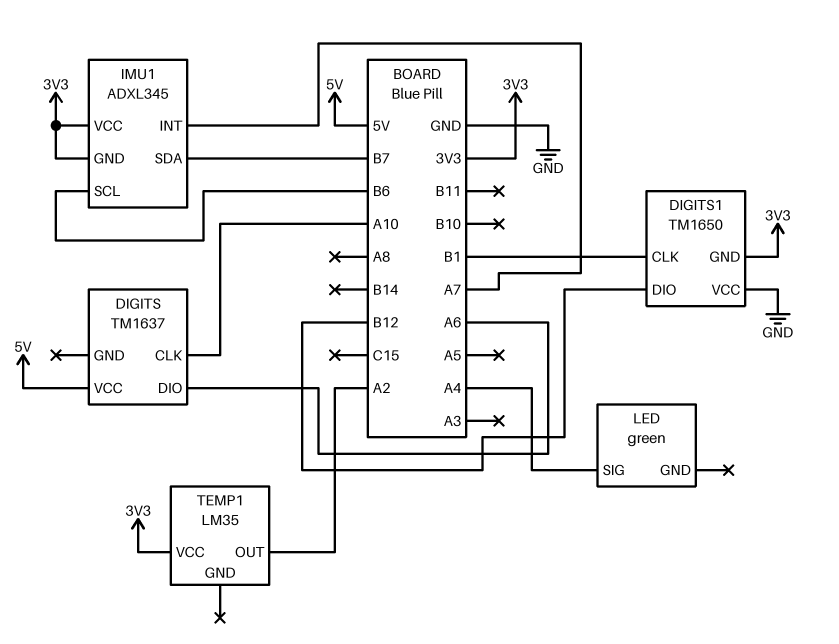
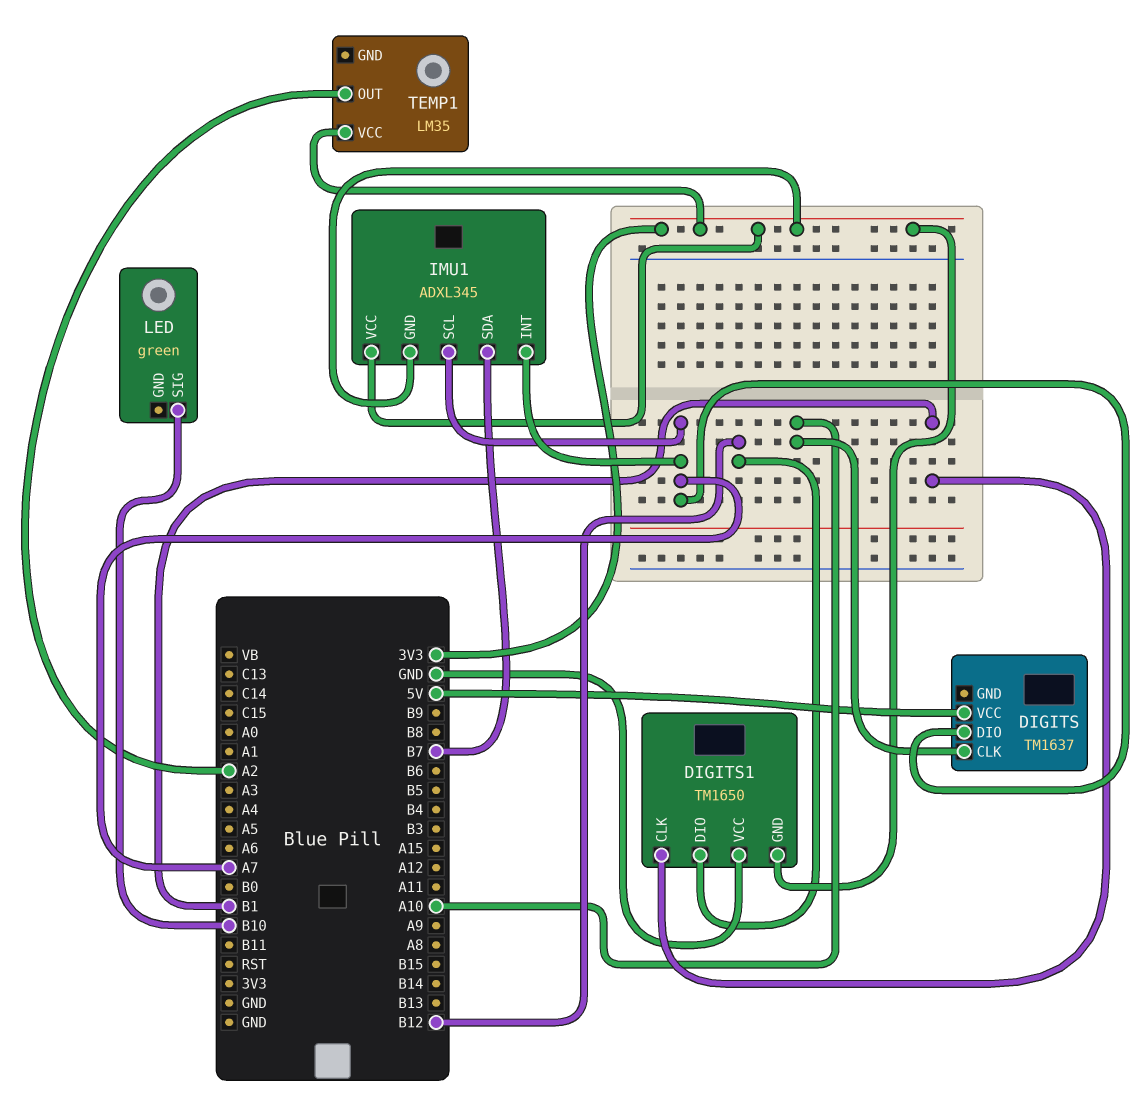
DIGITS pin DIO: A6 -> A7
IMU1 pin SCL: B6 -> A7
LED pin SIG: A4 -> B10

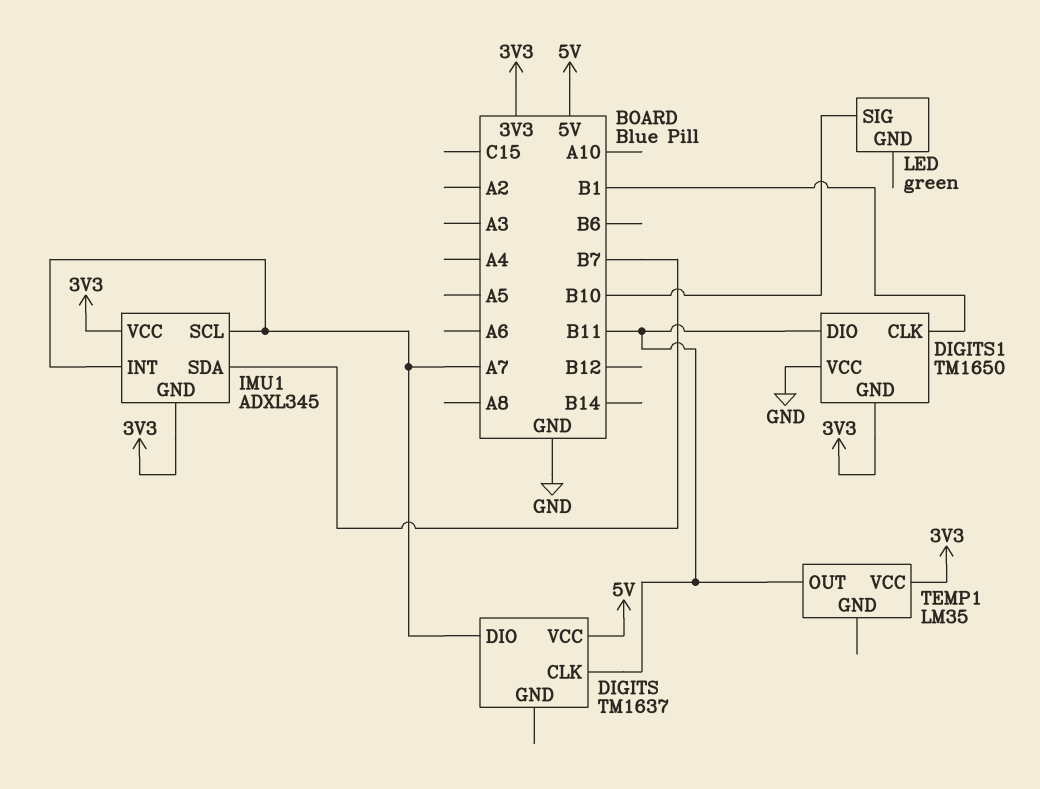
DIGITS pin CLK: A10 -> B11
DIGITS1 pin DIO: B12 -> B11
TEMP1 pin OUT: A2 -> B11

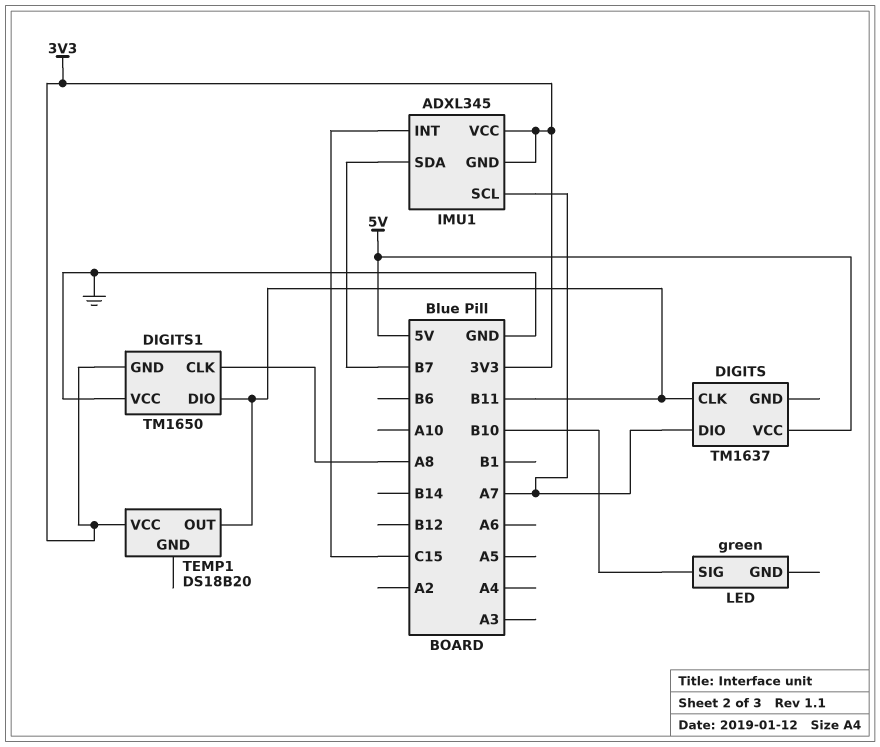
DIGITS1 pin CLK: B1 -> A8
IMU1 pin INT: A7 -> C15
TEMP1: LM35 -> DS18B20

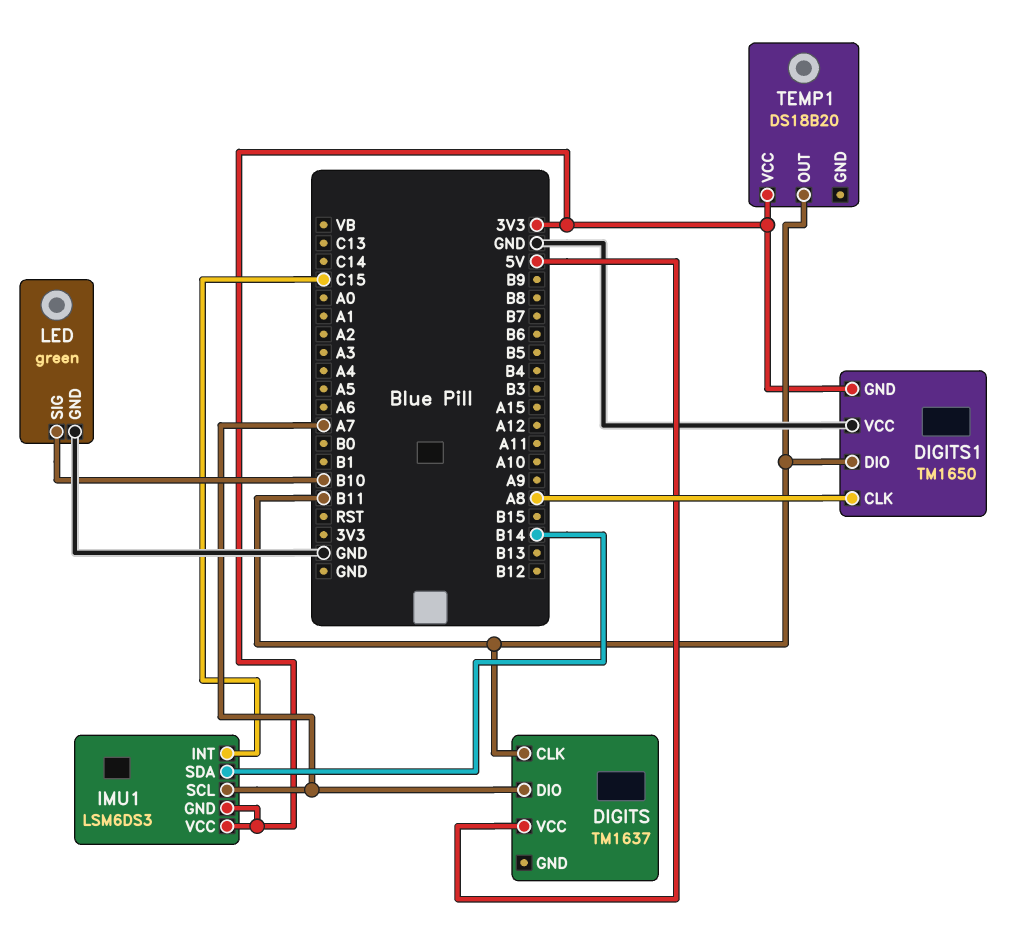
IMU1: ADXL345 -> LSM6DS3
IMU1 pin SDA: B7 -> B14
LED pin GND: none -> GND

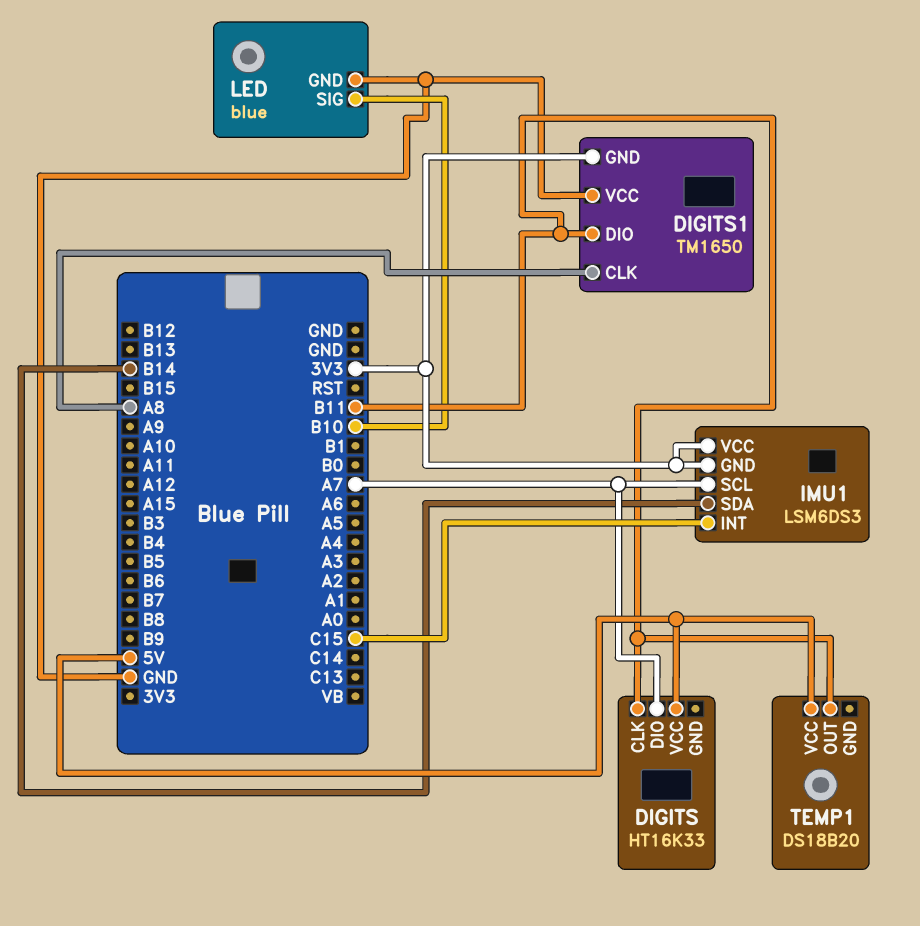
DIGITS: TM1637 -> HT16K33
LED: green -> blue
TEMP1 pin VCC: 3V3 -> 5V

